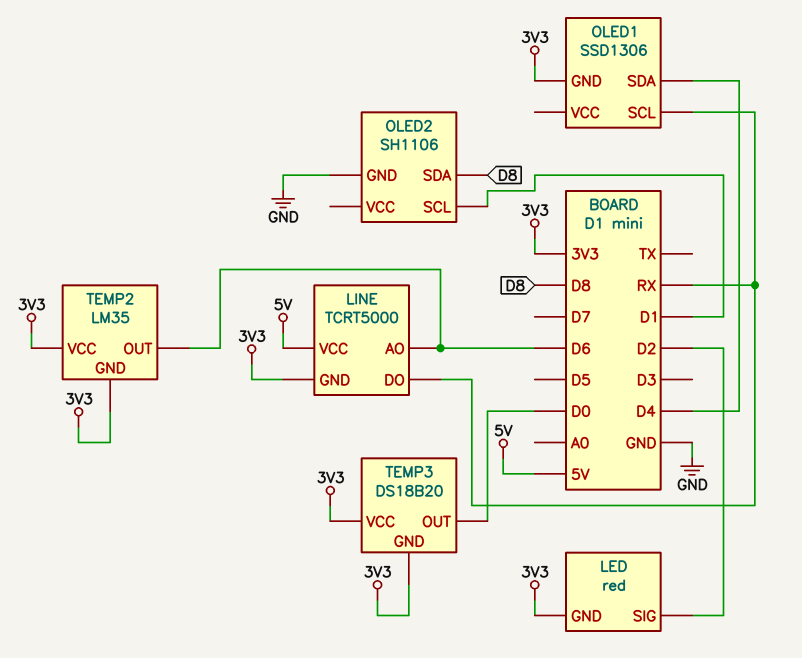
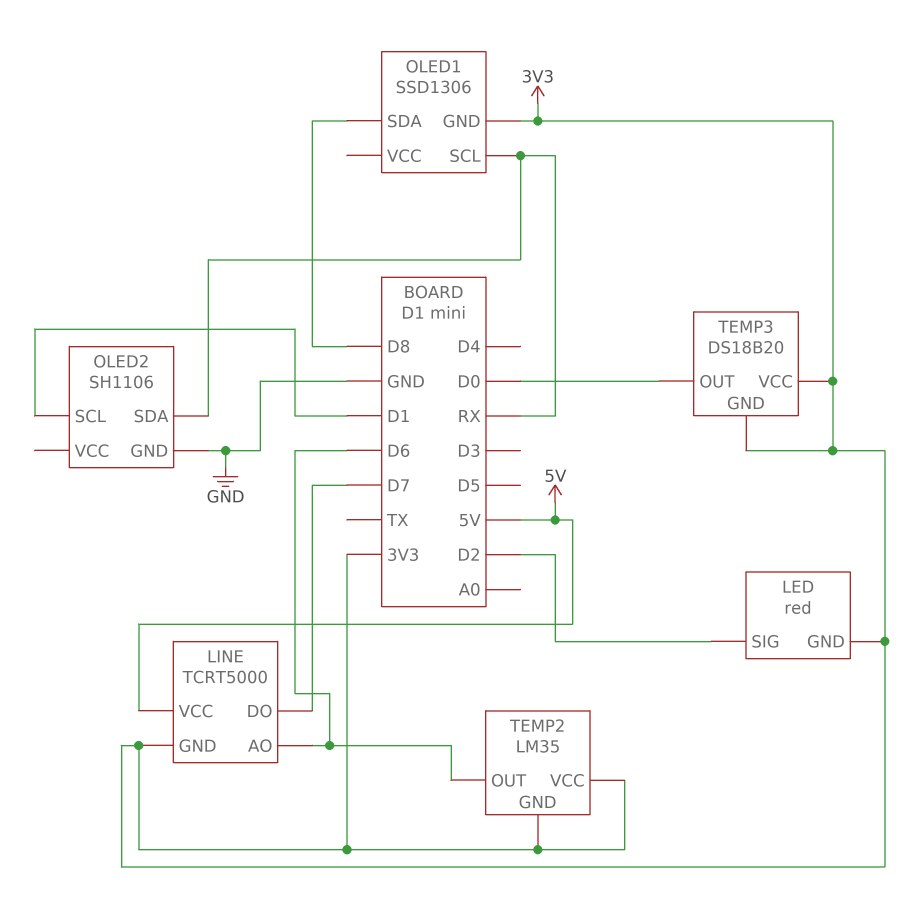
LINE pin DO: RX -> D7
OLED1 pin SDA: D4 -> D8
OLED2 pin SDA: D8 -> RX

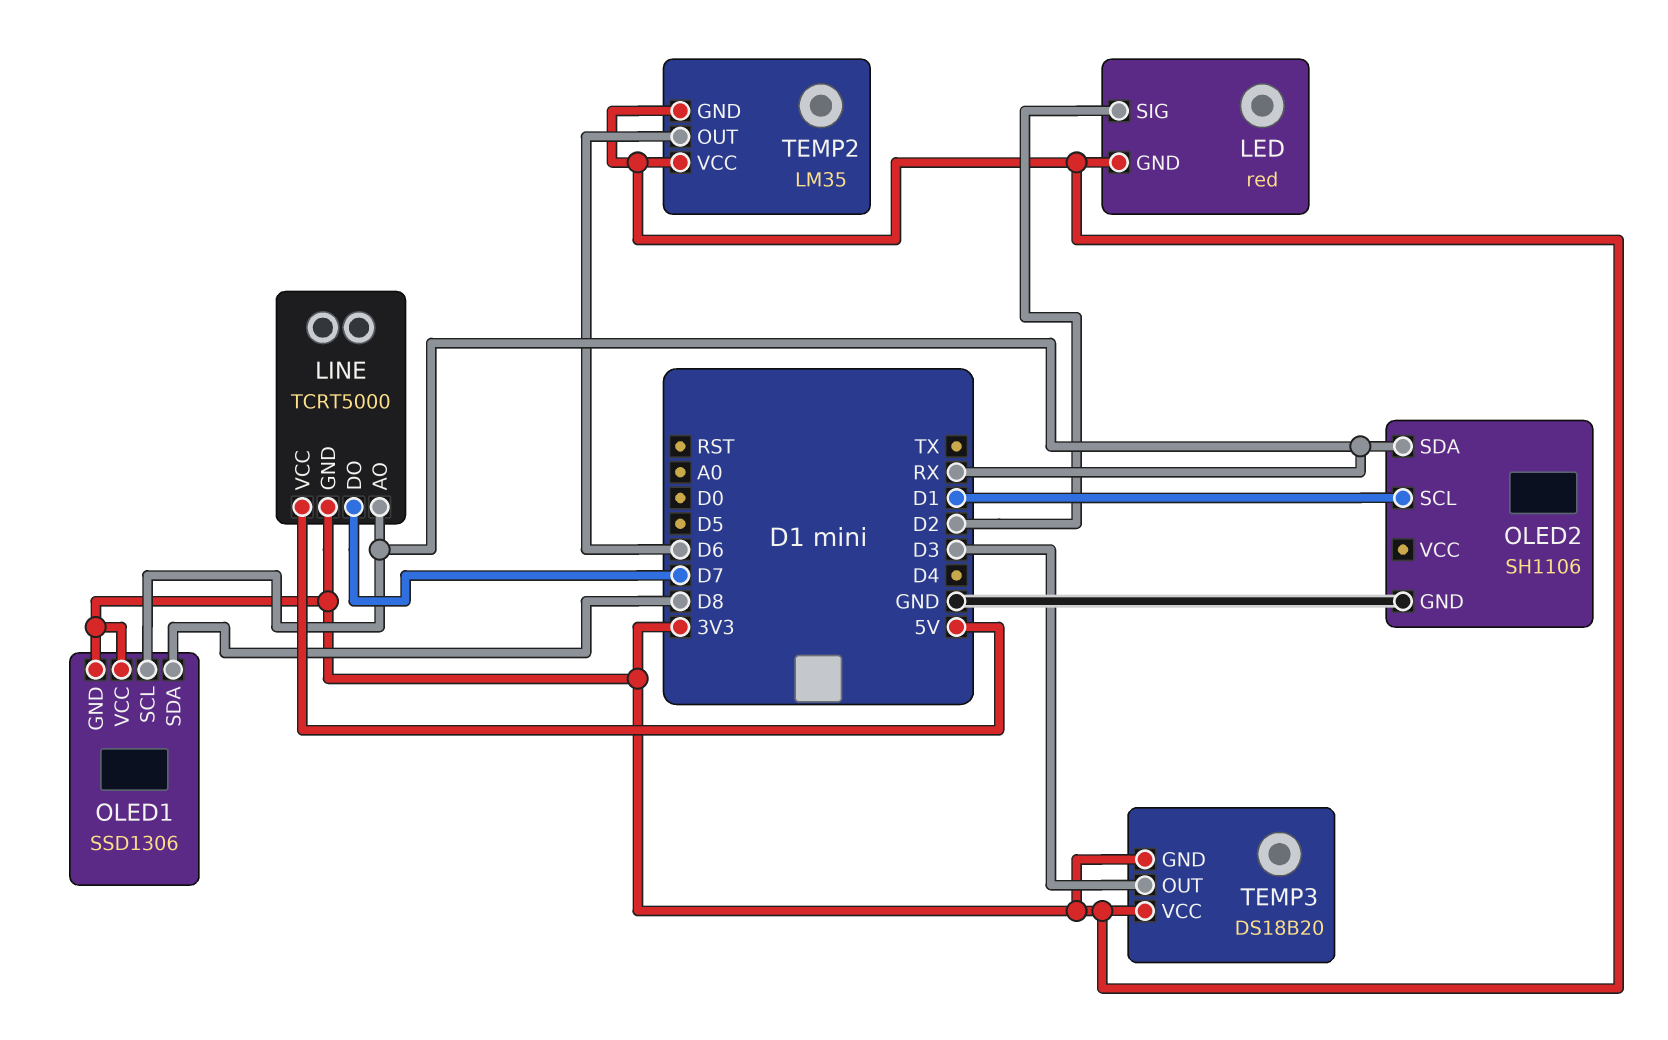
LINE pin AO: D6 -> RX
OLED1 pin VCC: none -> 3V3
TEMP3 pin OUT: D0 -> D3

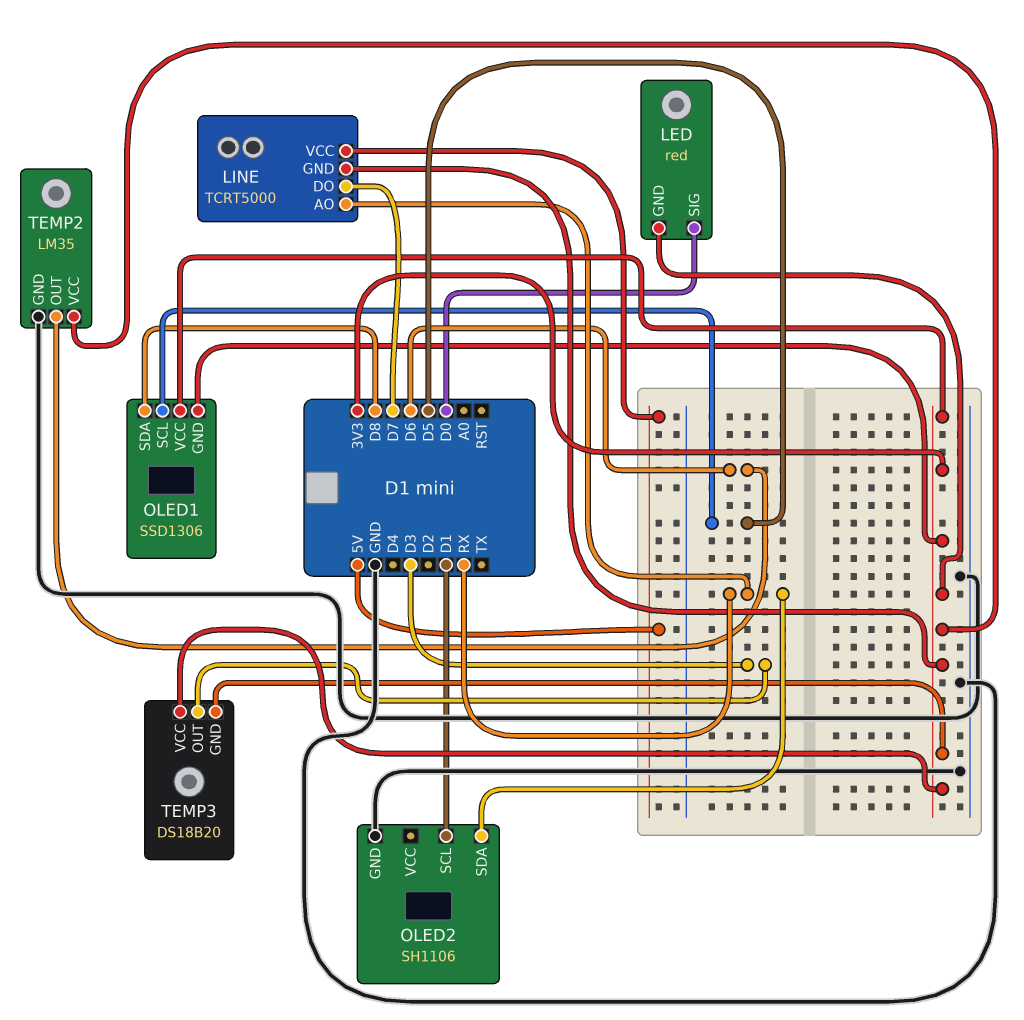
LED pin SIG: D2 -> D0
OLED1 pin SCL: RX -> D5
TEMP2 pin GND: 3V3 -> GND

